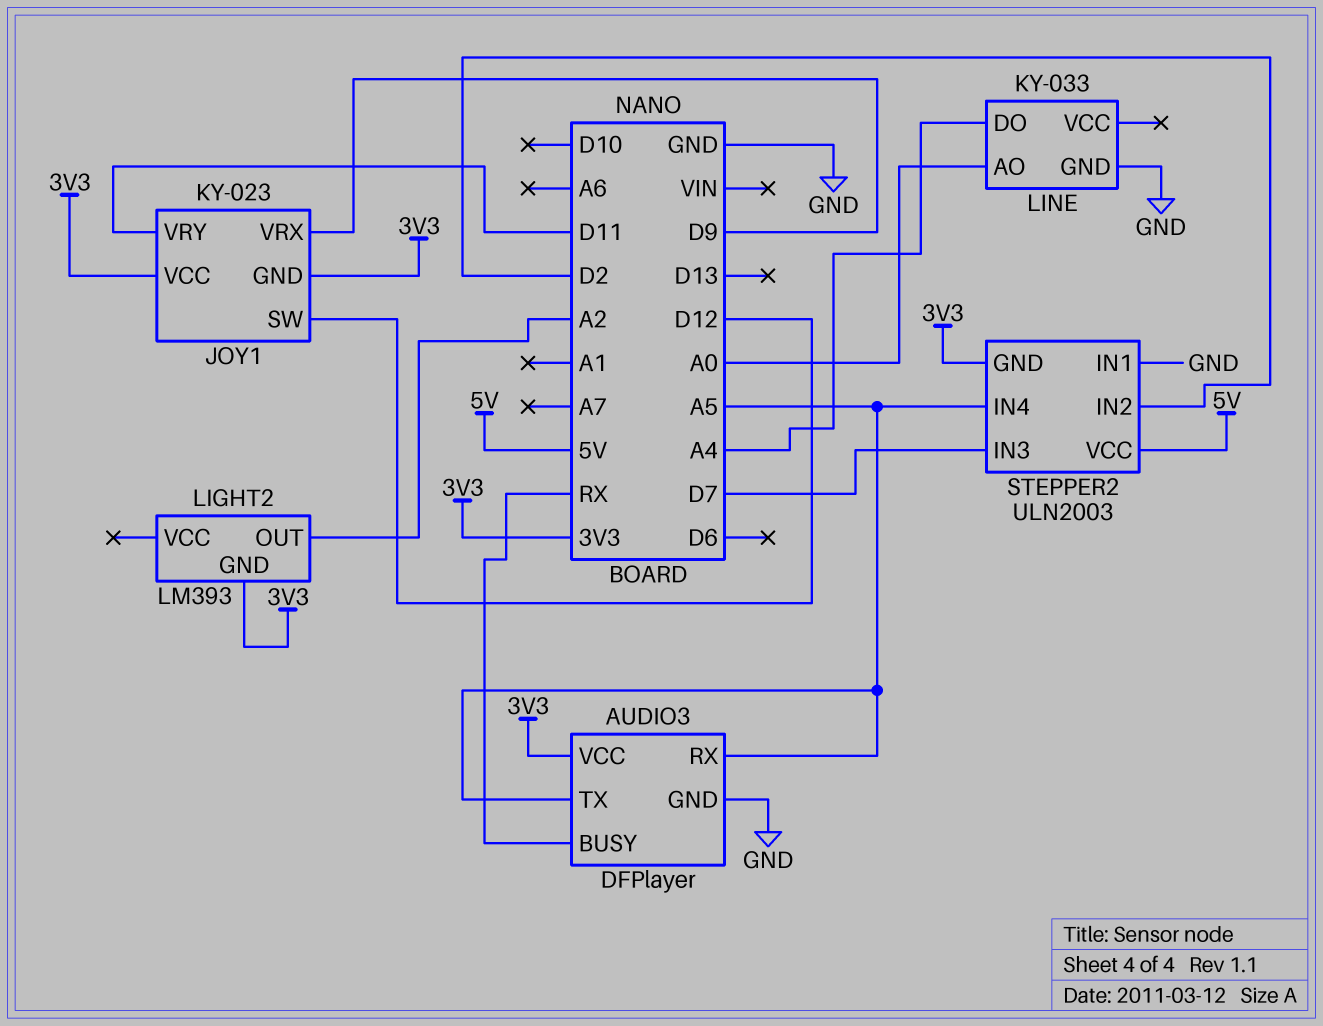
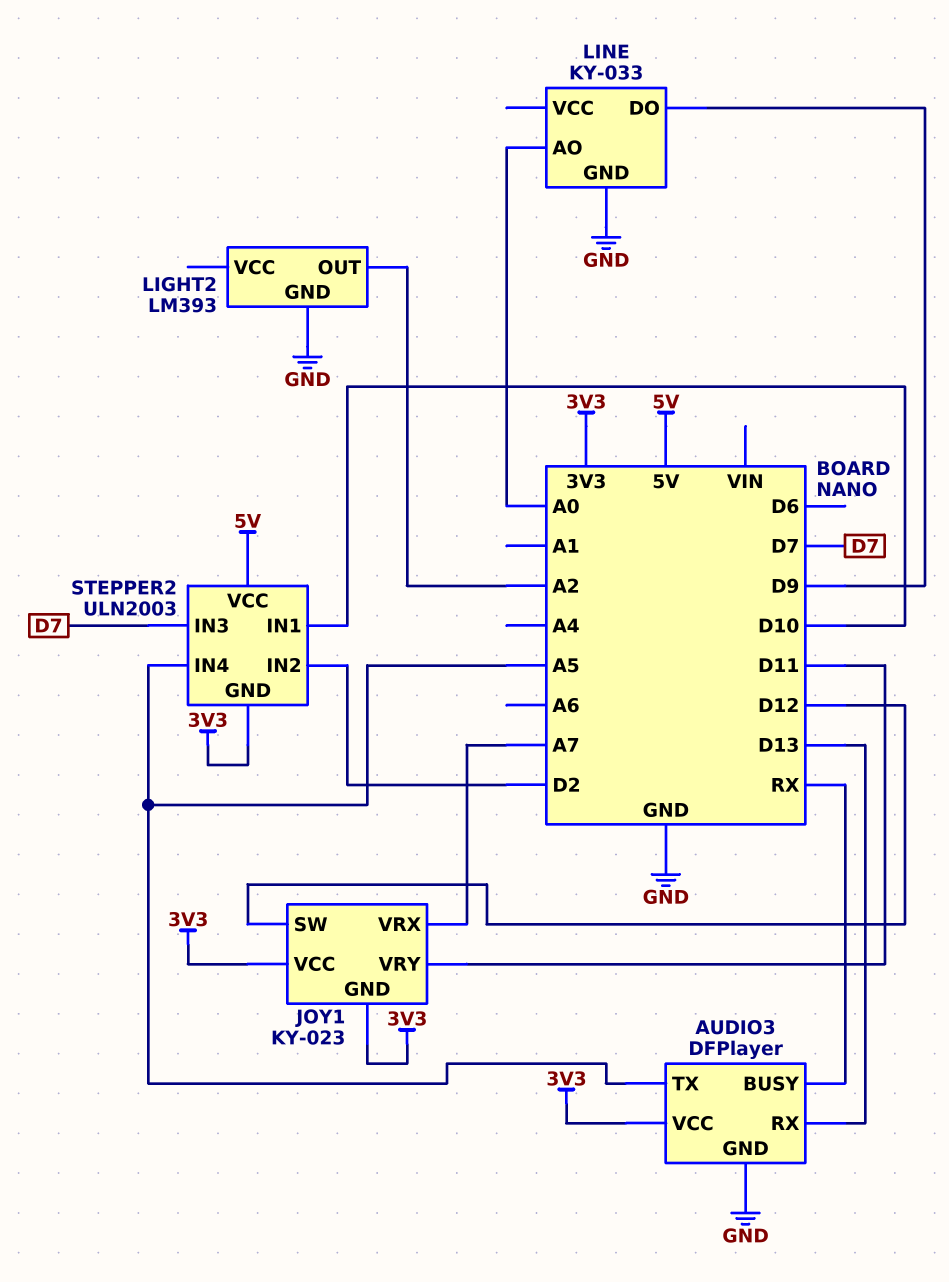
AUDIO3 pin RX: A5 -> D13
JOY1 pin VRX: D9 -> A7
LIGHT2 pin GND: 3V3 -> GND
LINE pin DO: A4 -> D9
STEPPER2 pin IN1: GND -> D10

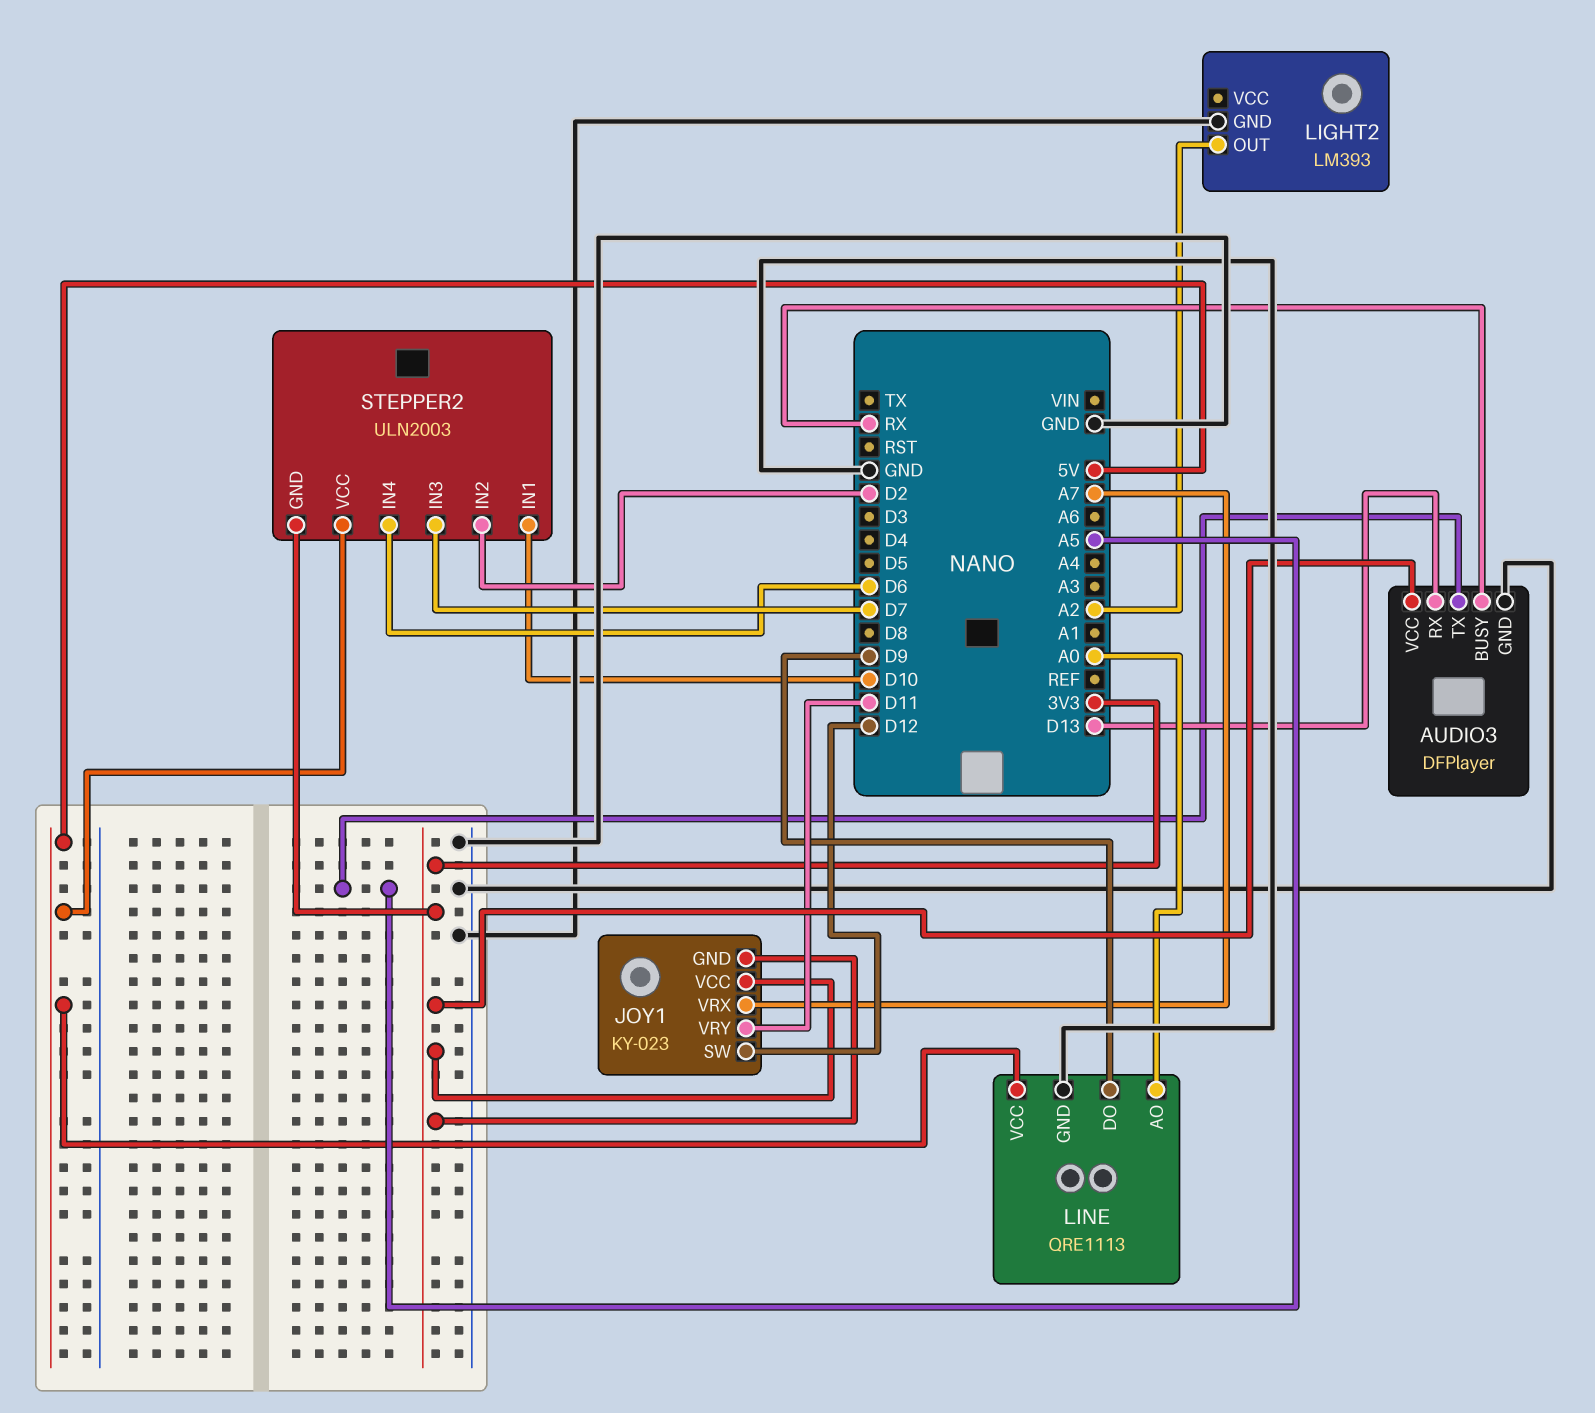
LINE: KY-033 -> QRE1113
LINE pin VCC: none -> 5V
STEPPER2 pin IN4: A5 -> D6

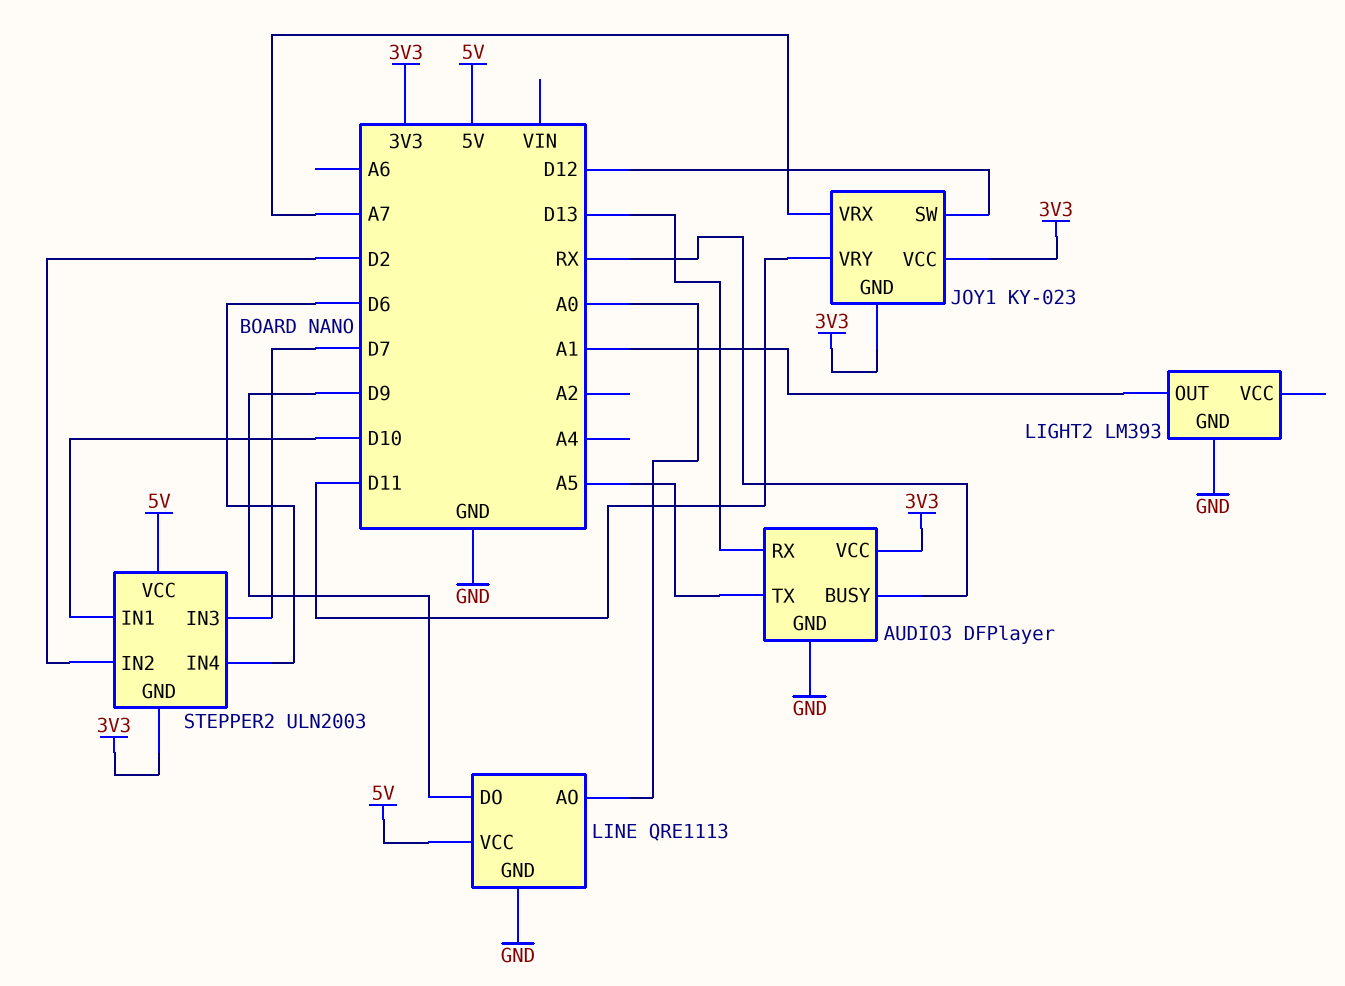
LIGHT2 pin OUT: A2 -> A1

